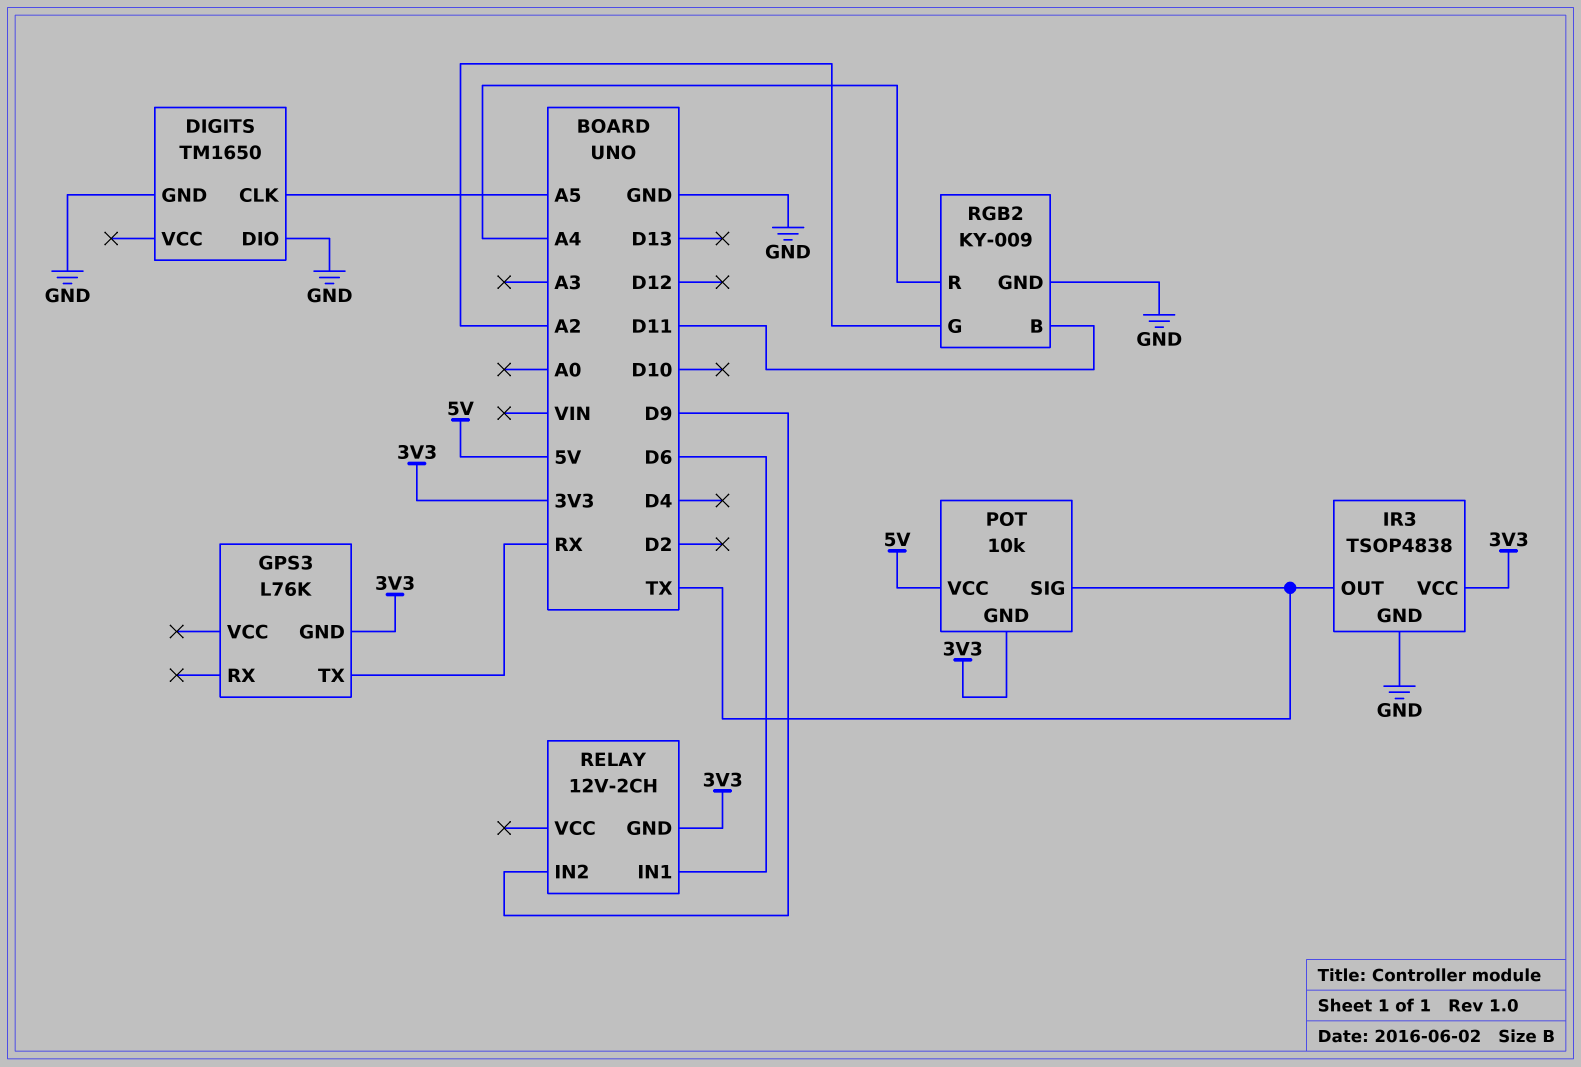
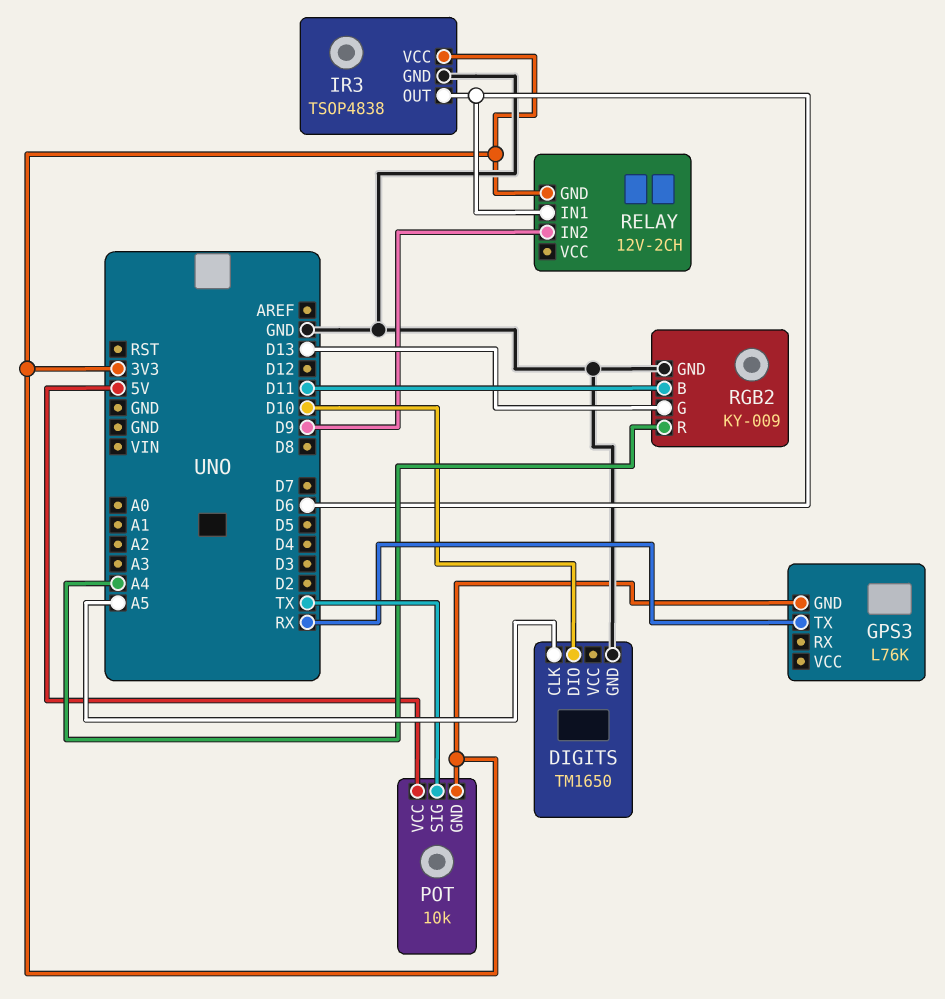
DIGITS pin DIO: GND -> D10
IR3 pin OUT: TX -> D6
RGB2 pin G: A2 -> D13

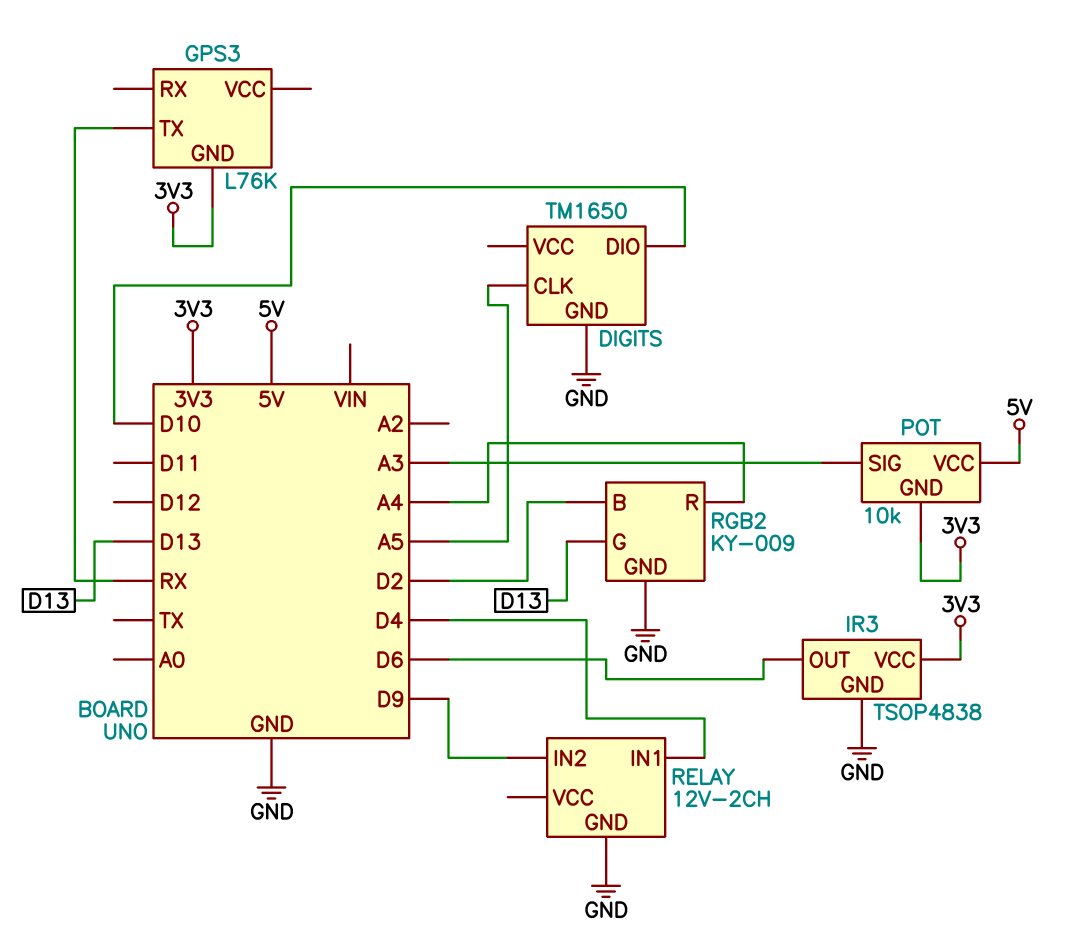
POT pin SIG: TX -> A3
RELAY pin GND: 3V3 -> GND
RELAY pin IN1: D6 -> D4
RGB2 pin B: D11 -> D2

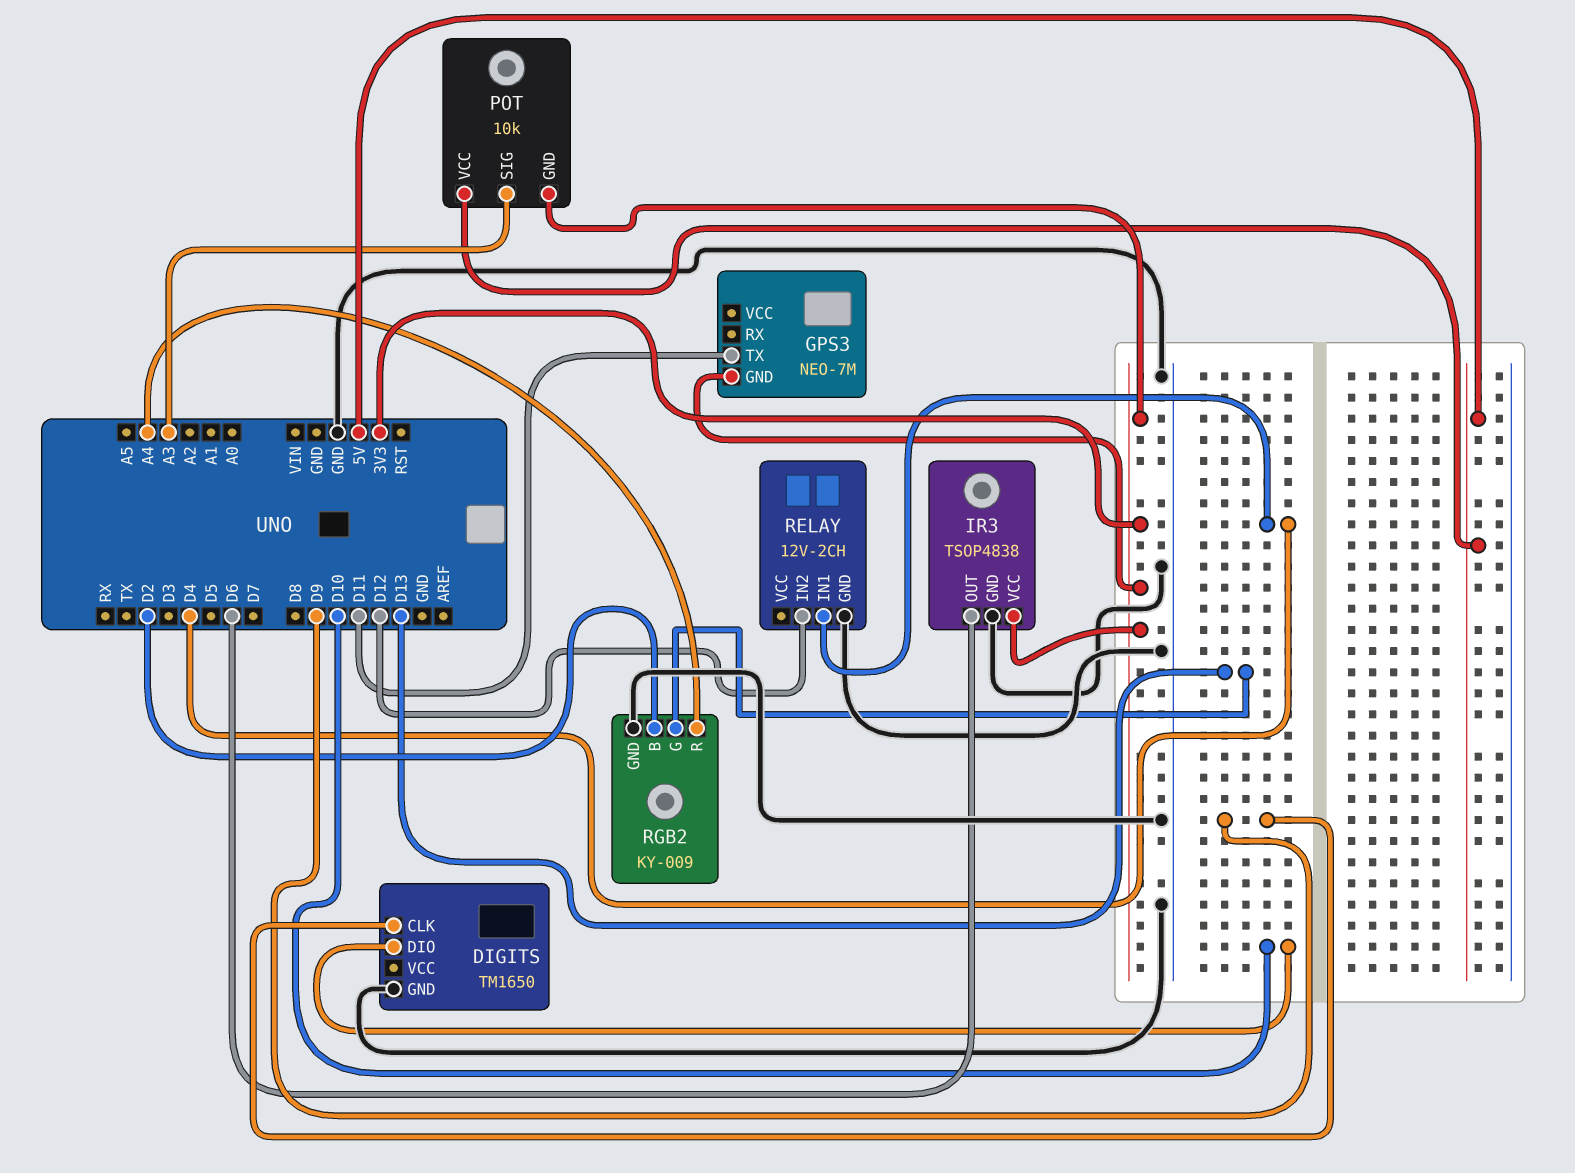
DIGITS pin CLK: A5 -> D9
GPS3: L76K -> NEO-7M
GPS3 pin TX: RX -> D11
RELAY pin IN2: D9 -> D12

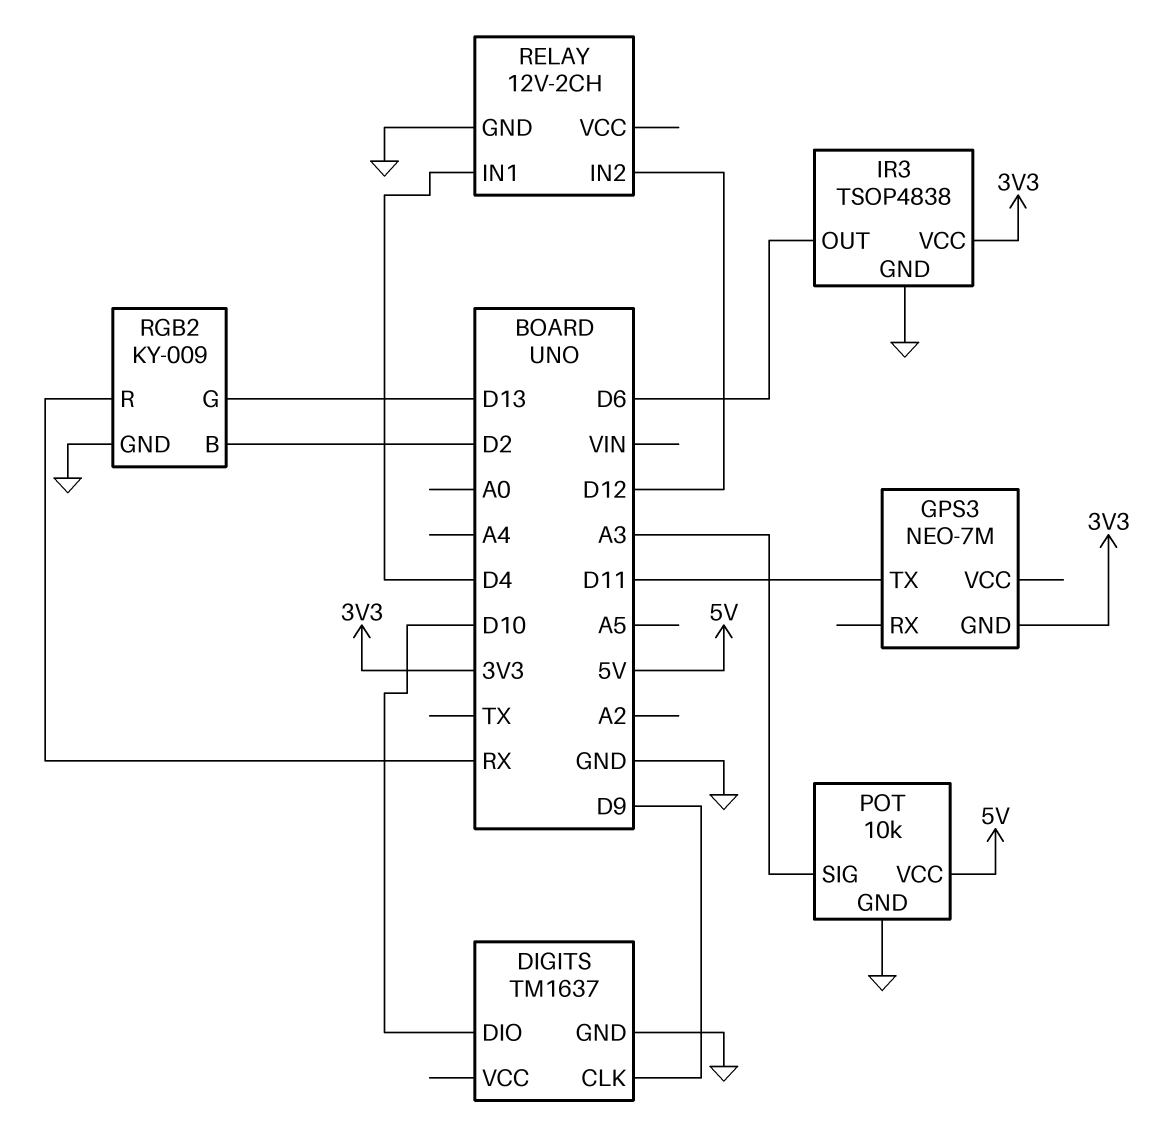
DIGITS: TM1650 -> TM1637
POT pin GND: 3V3 -> GND
RGB2 pin R: A4 -> RX

